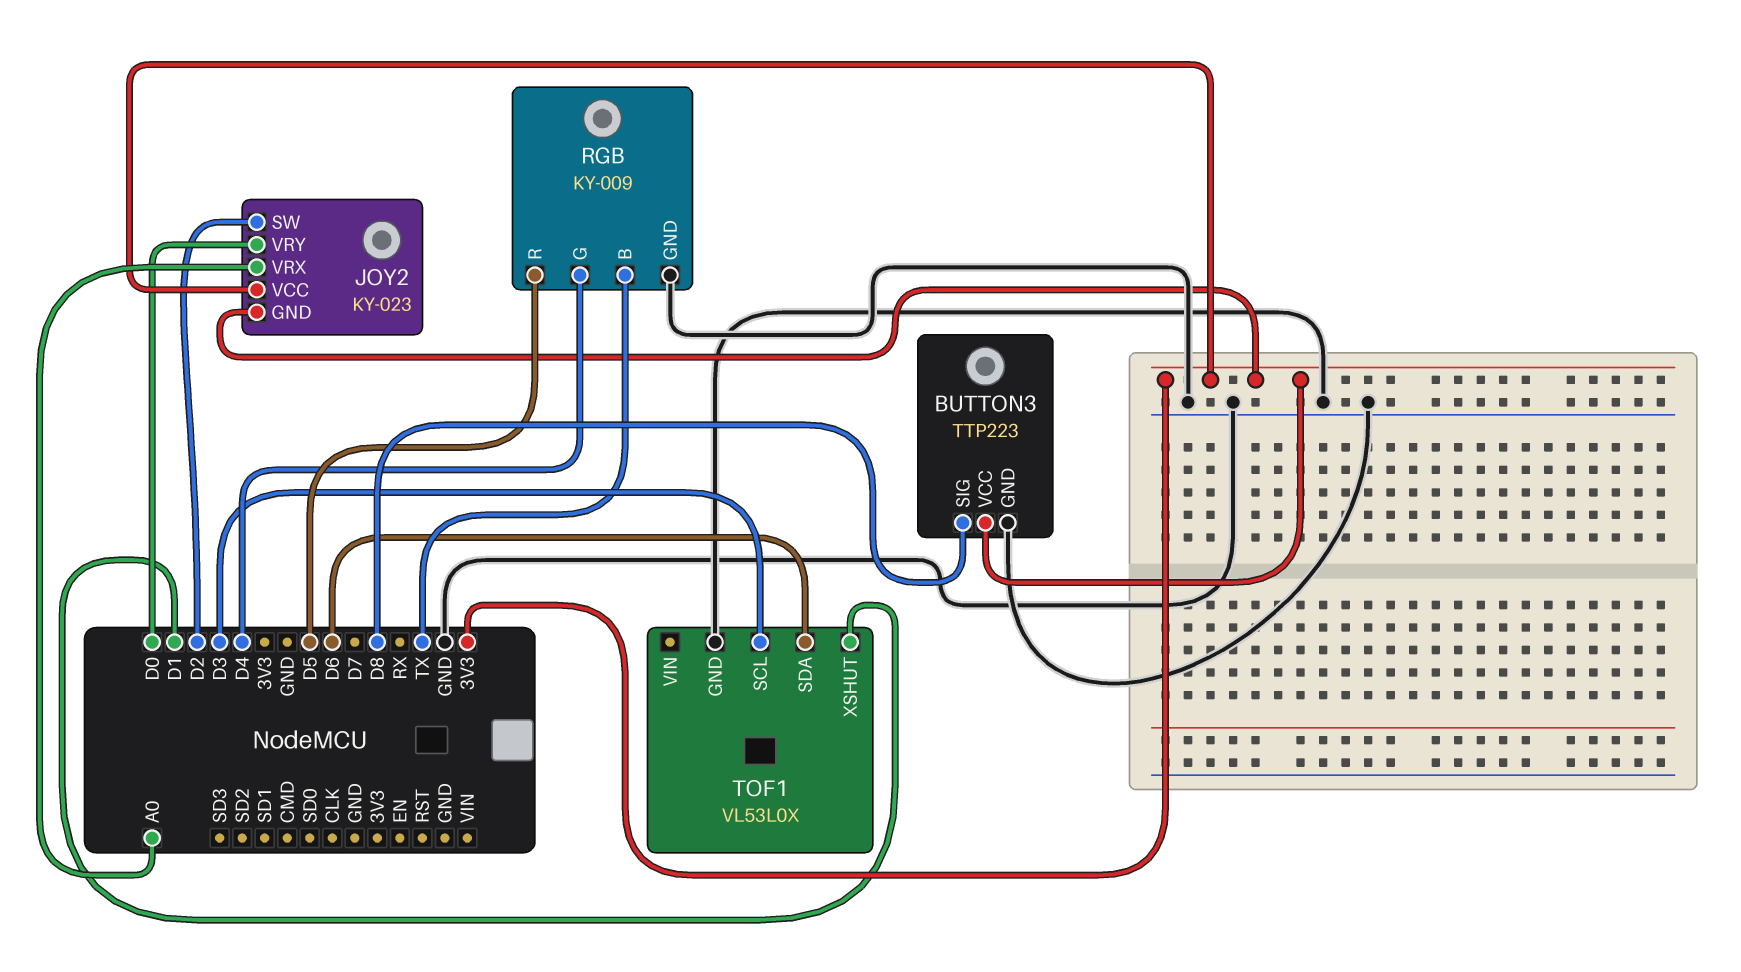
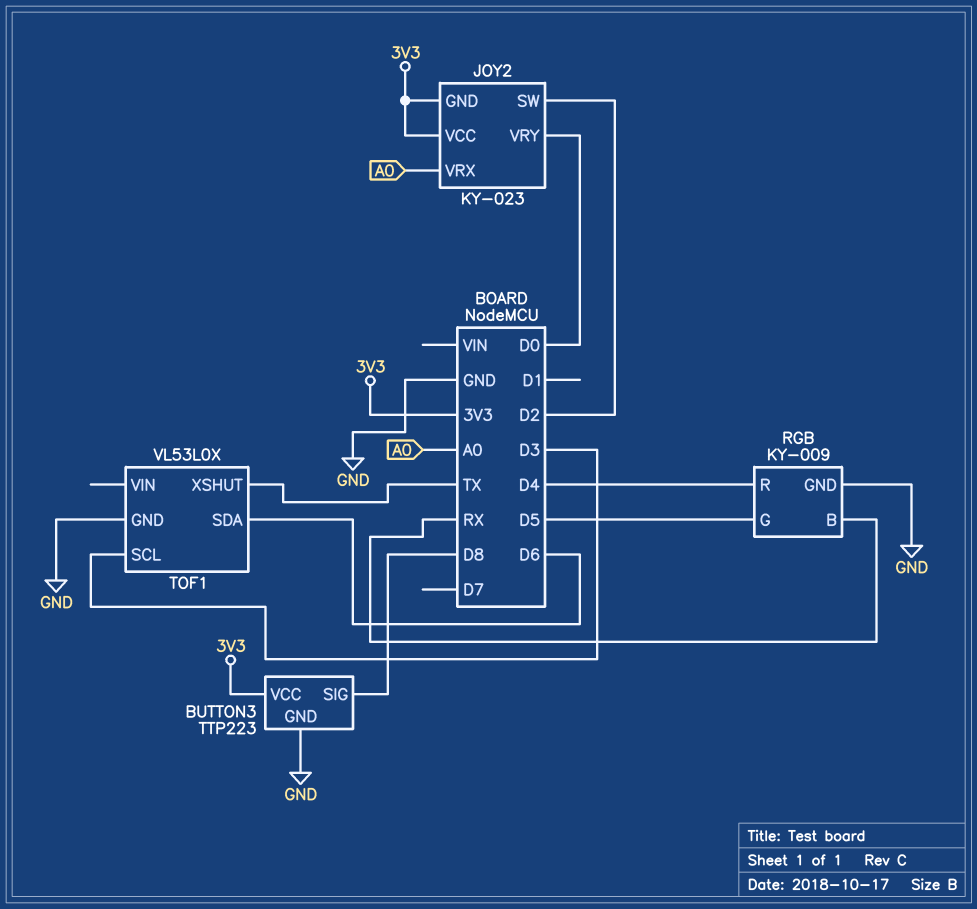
RGB pin B: TX -> RX
RGB pin G: D4 -> D5
RGB pin R: D5 -> D4
TOF1 pin XSHUT: D1 -> TX

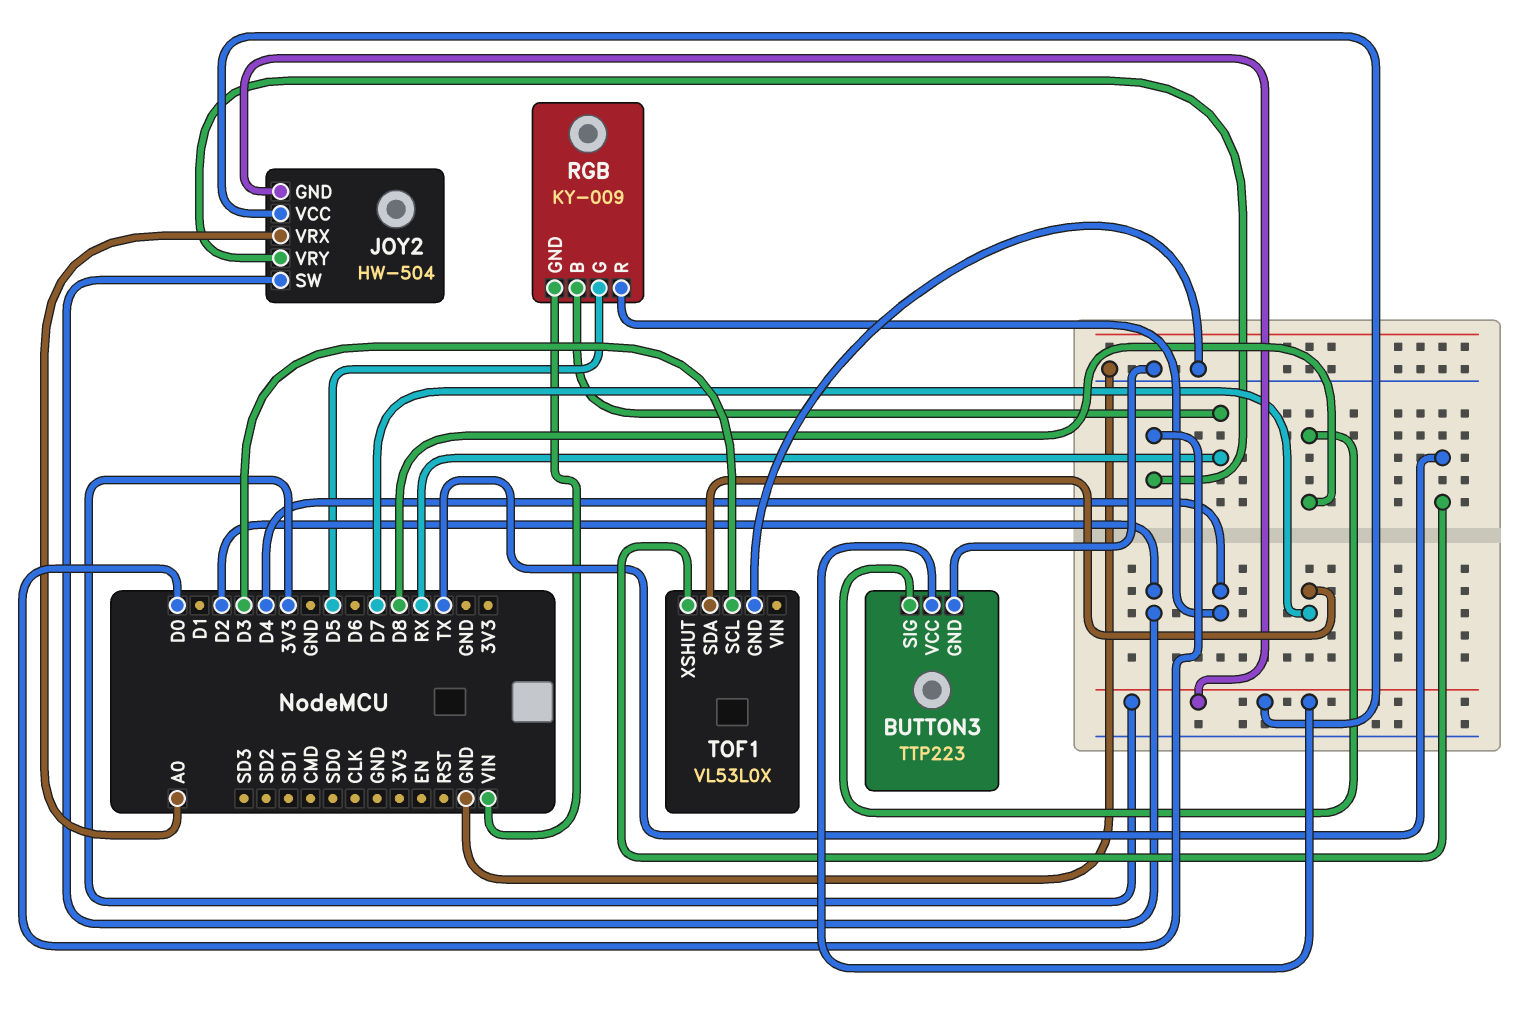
JOY2: KY-023 -> HW-504
RGB pin GND: GND -> VIN
TOF1 pin SDA: D6 -> D7

